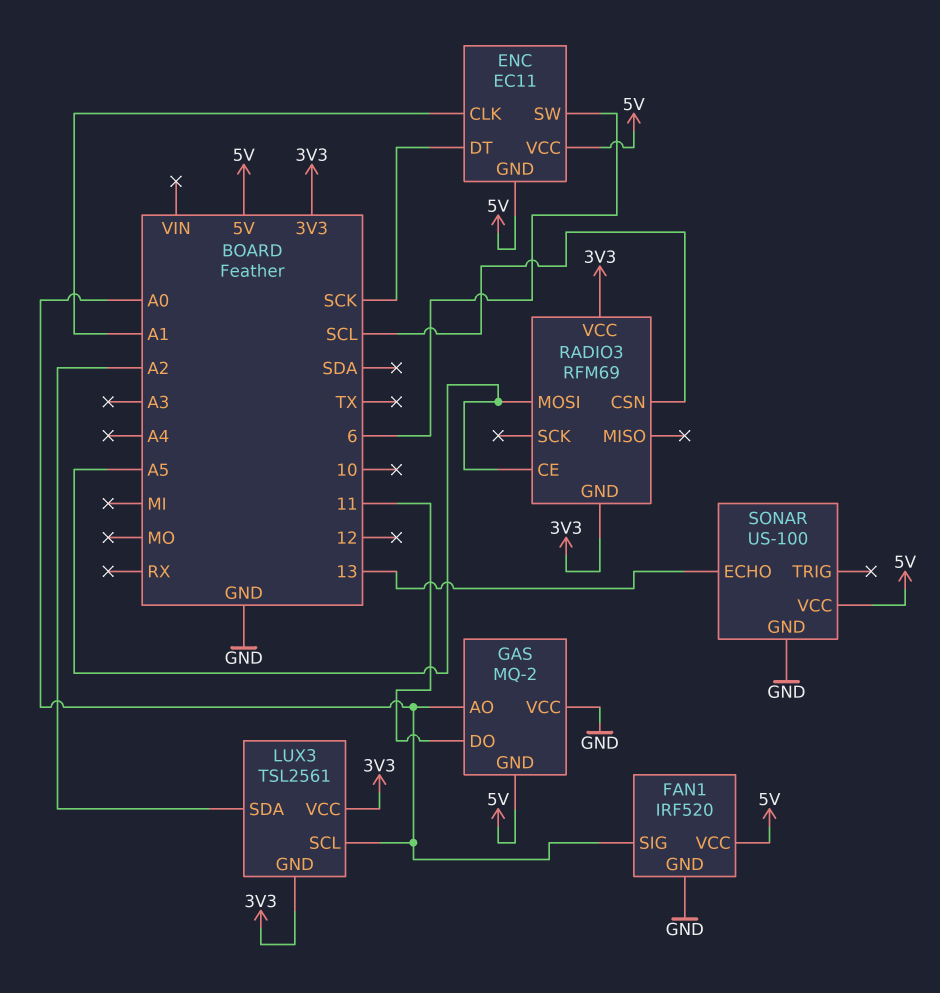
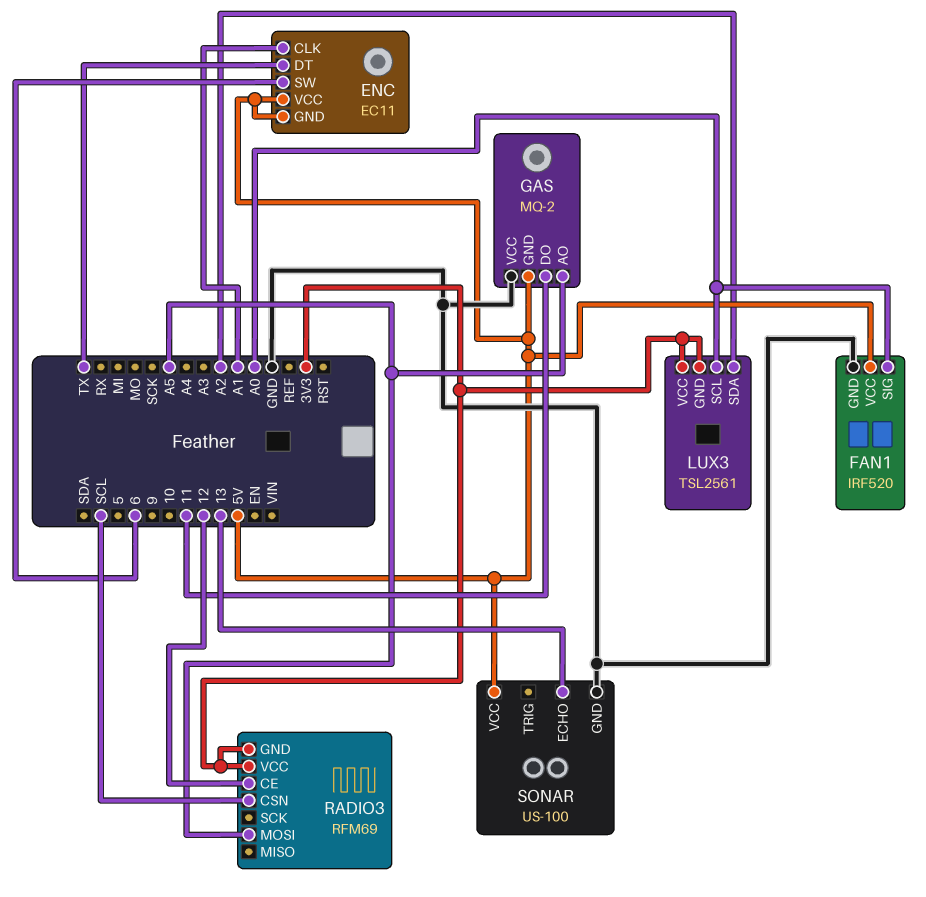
ENC pin DT: SCK -> TX
GAS pin AO: A0 -> A5
RADIO3 pin CE: A5 -> 12

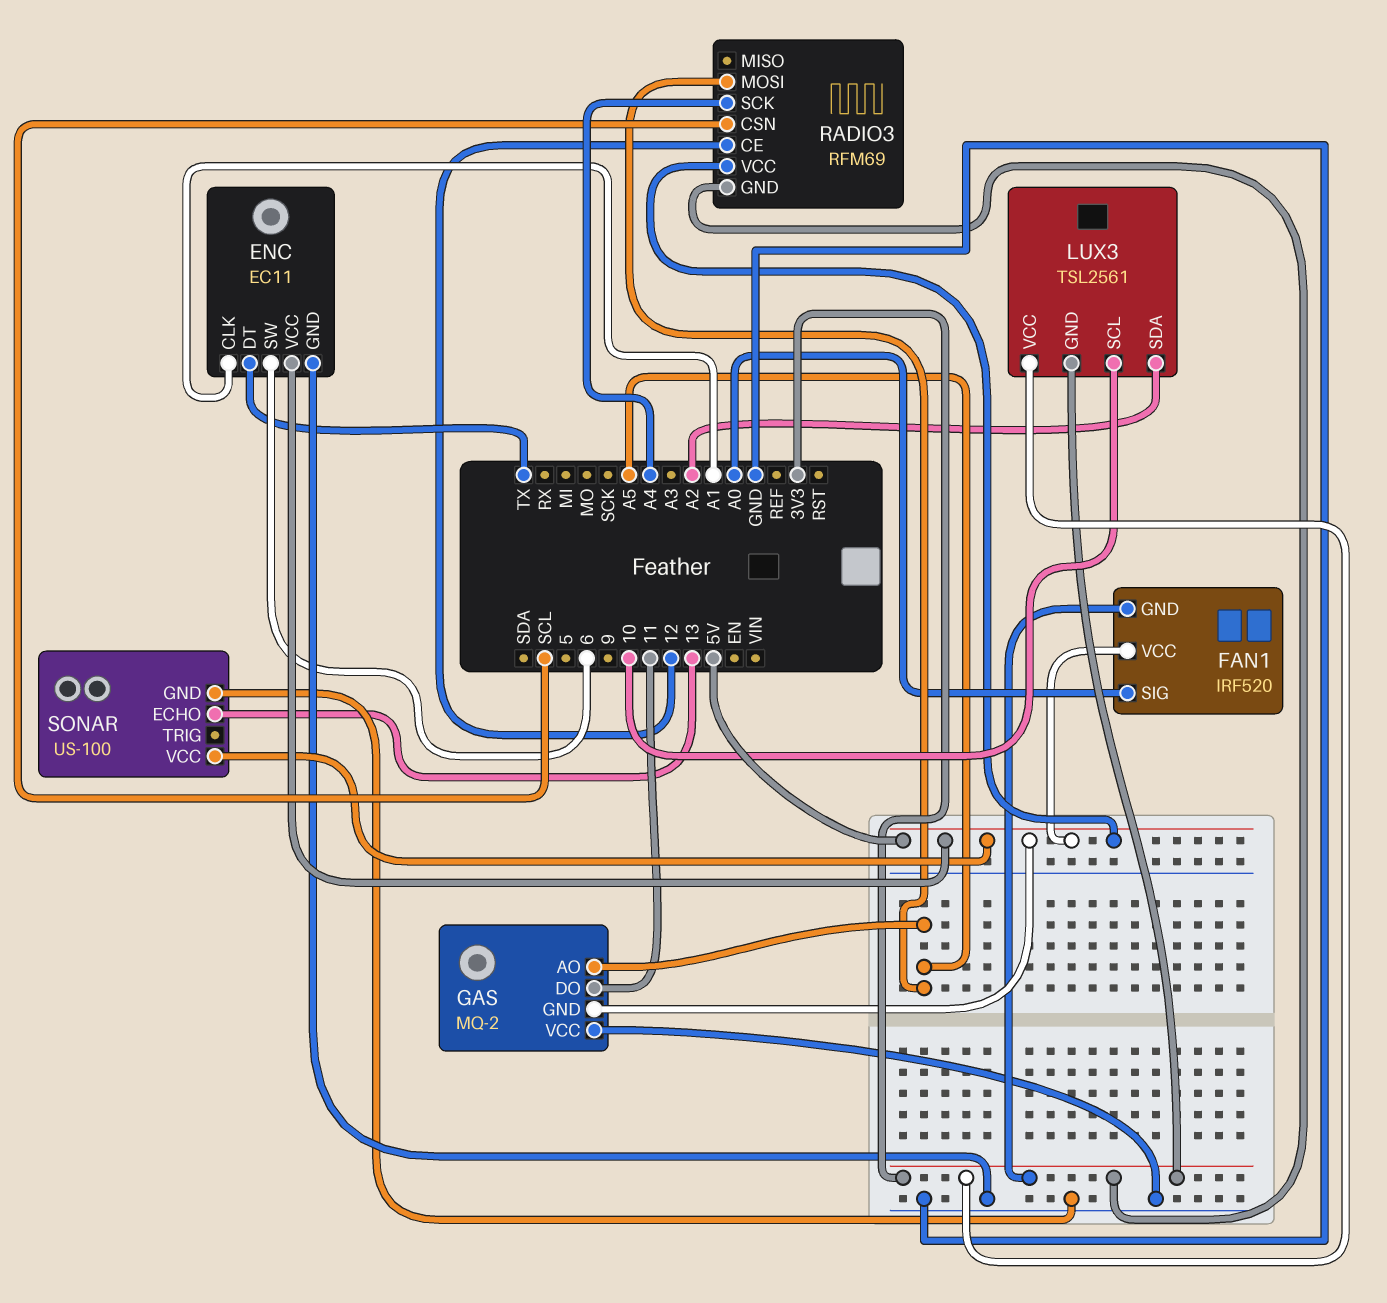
ENC pin GND: 5V -> GND
FAN1 pin GND: GND -> 3V3
LUX3 pin SCL: A0 -> 10
RADIO3 pin SCK: none -> A4
RADIO3 pin VCC: 3V3 -> 5V

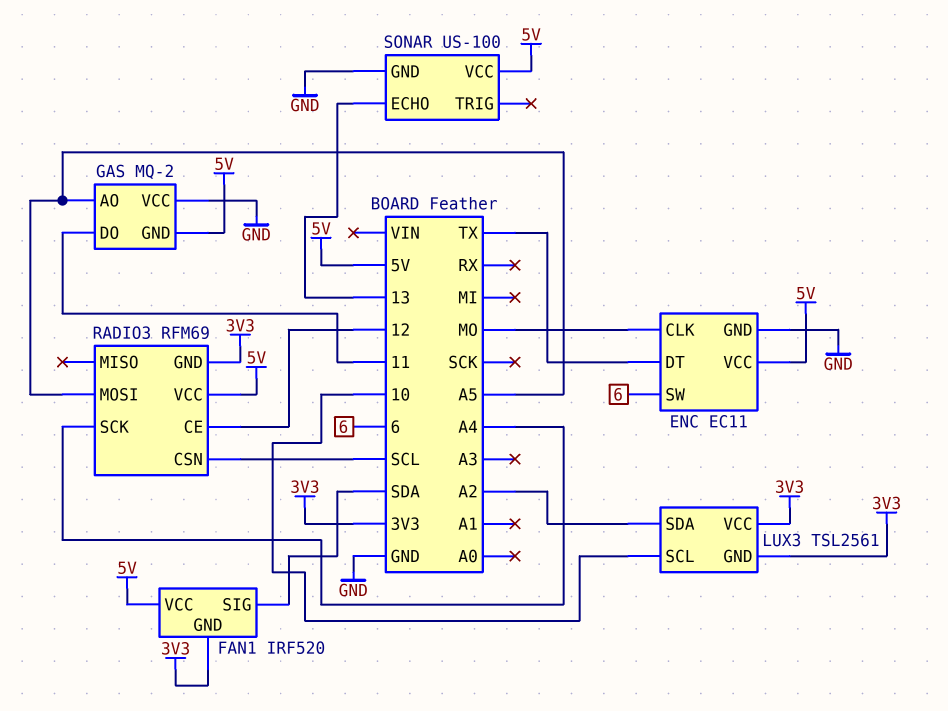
ENC pin CLK: A1 -> MO
FAN1 pin SIG: A0 -> SDA

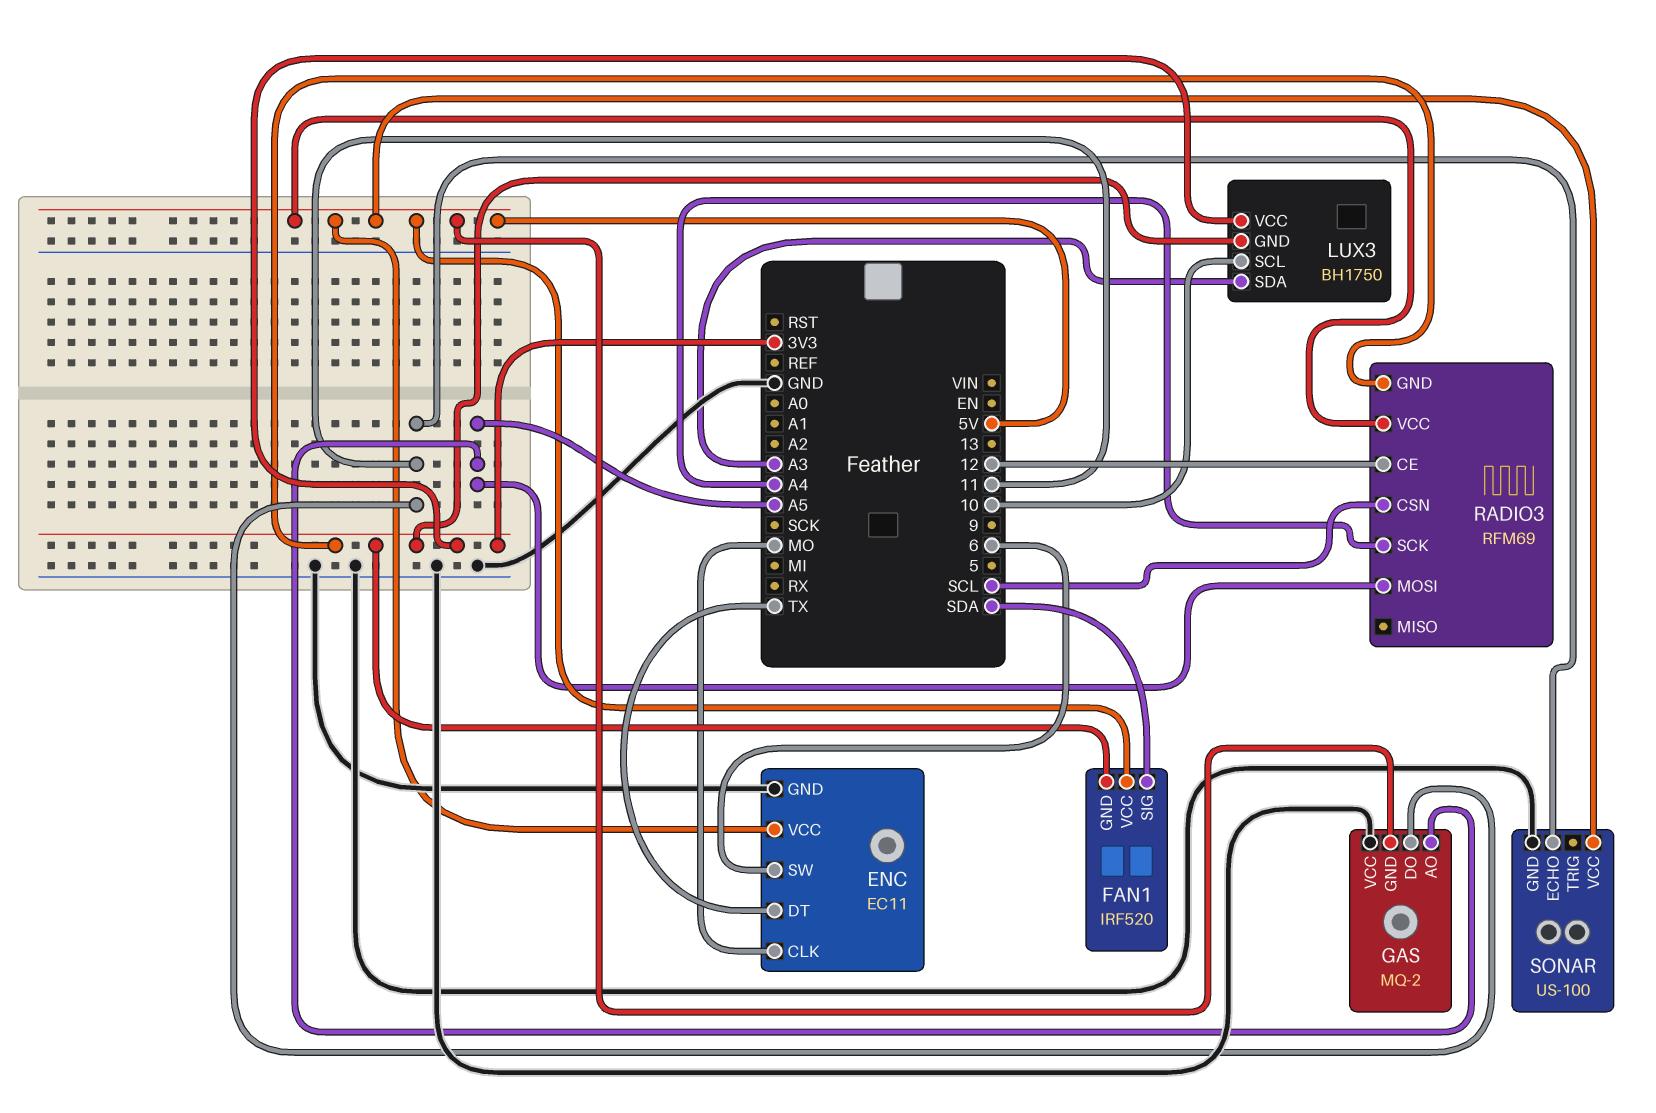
LUX3: TSL2561 -> BH1750
LUX3 pin SDA: A2 -> A3
SONAR pin ECHO: 13 -> 11

